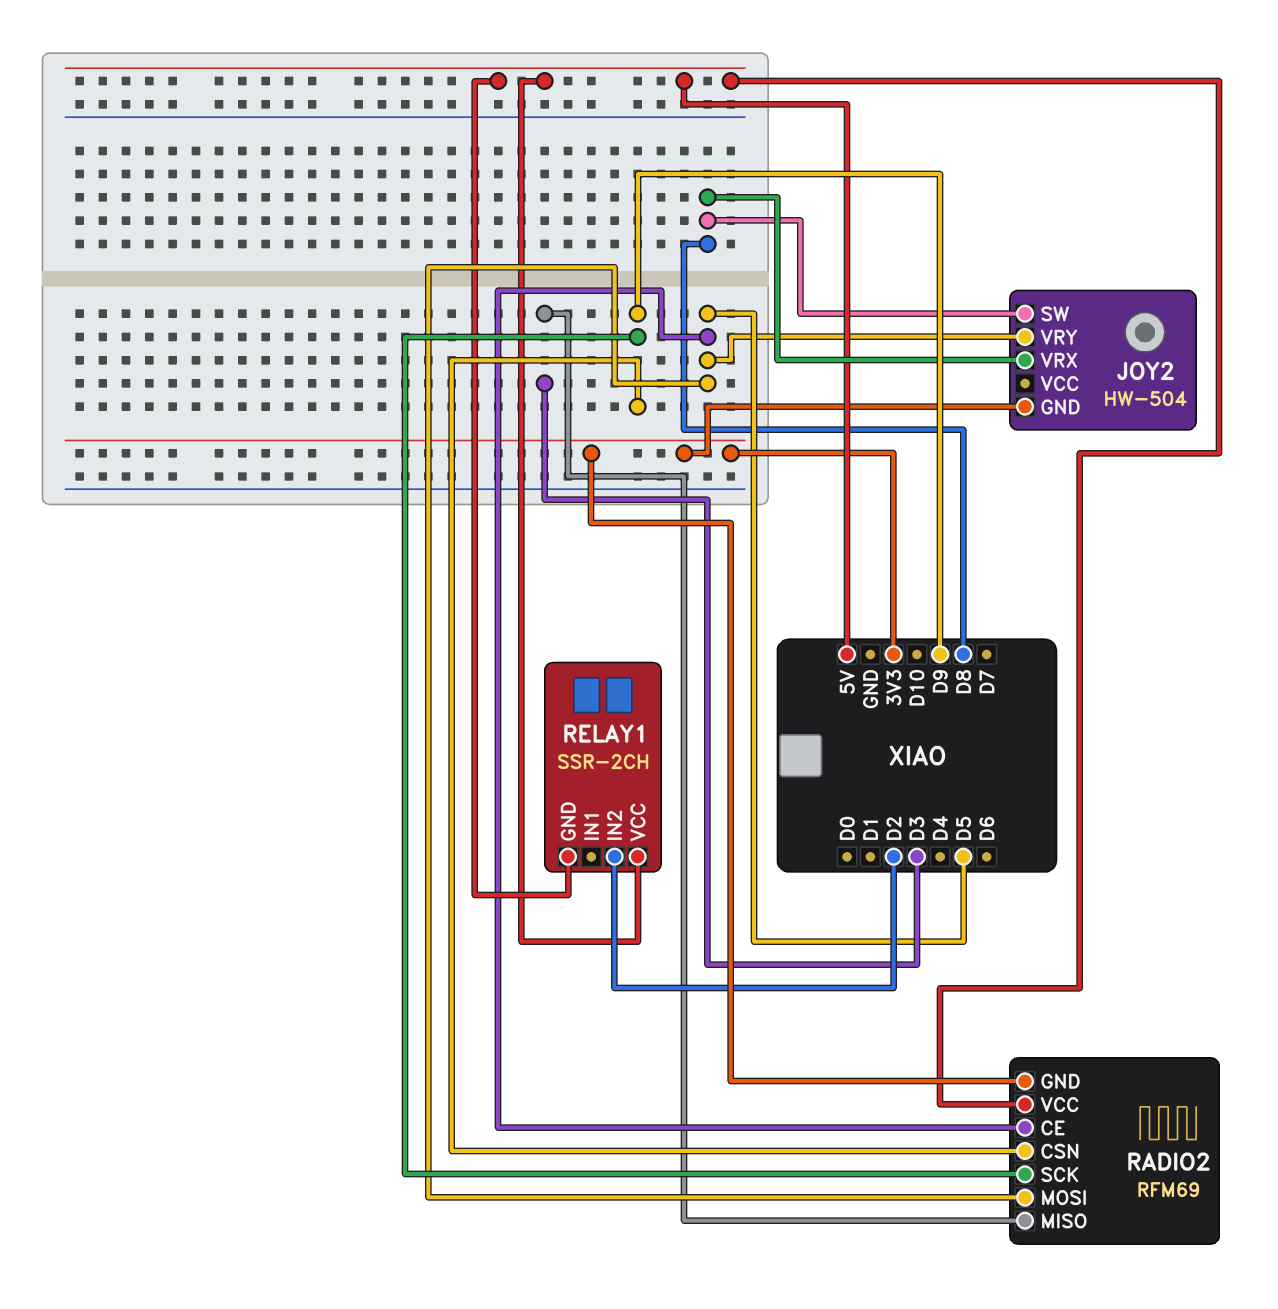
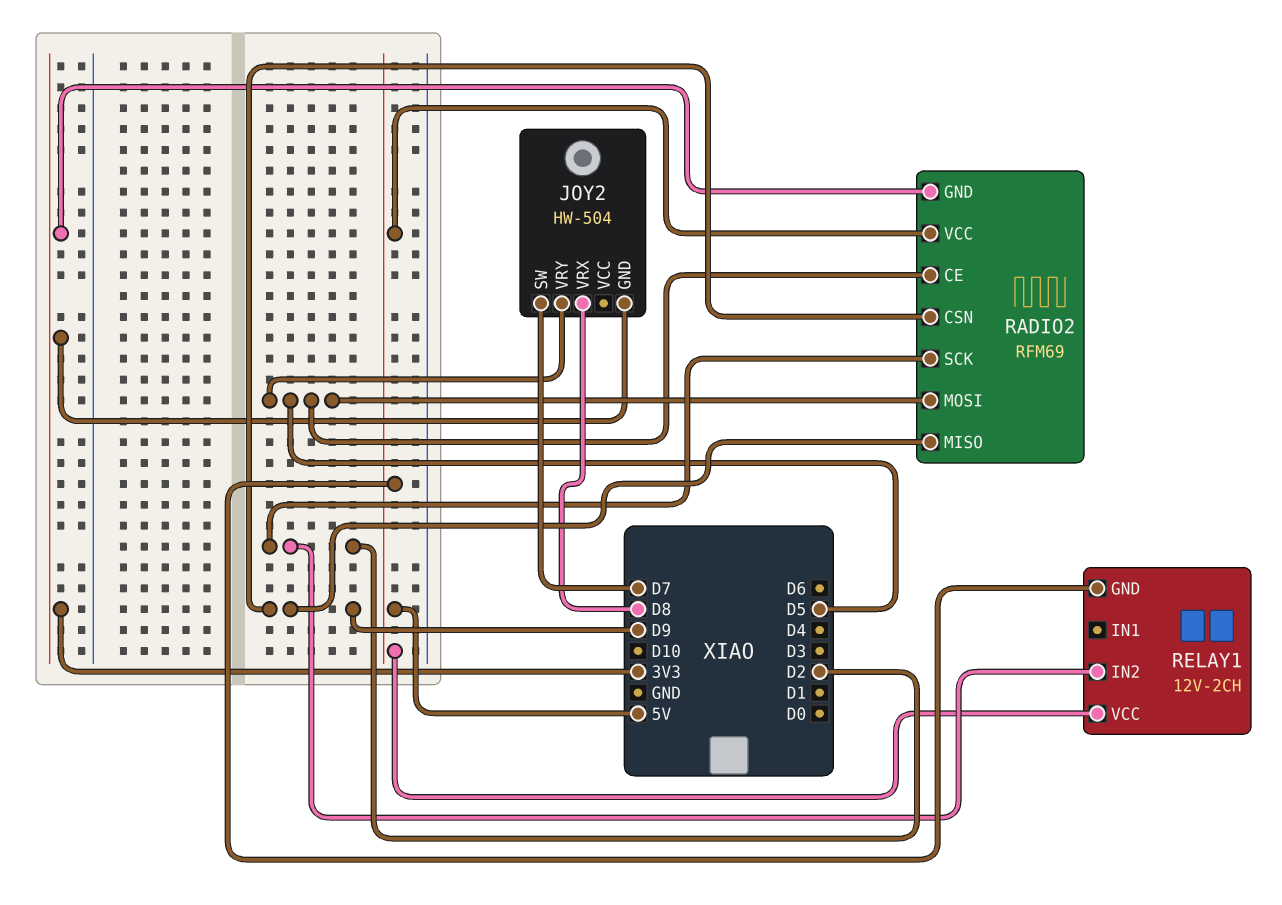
JOY2 pin SW: D8 -> D7
RADIO2 pin MISO: D3 -> D9
RADIO2 pin SCK: D9 -> D2
RELAY1: SSR-2CH -> 12V-2CH

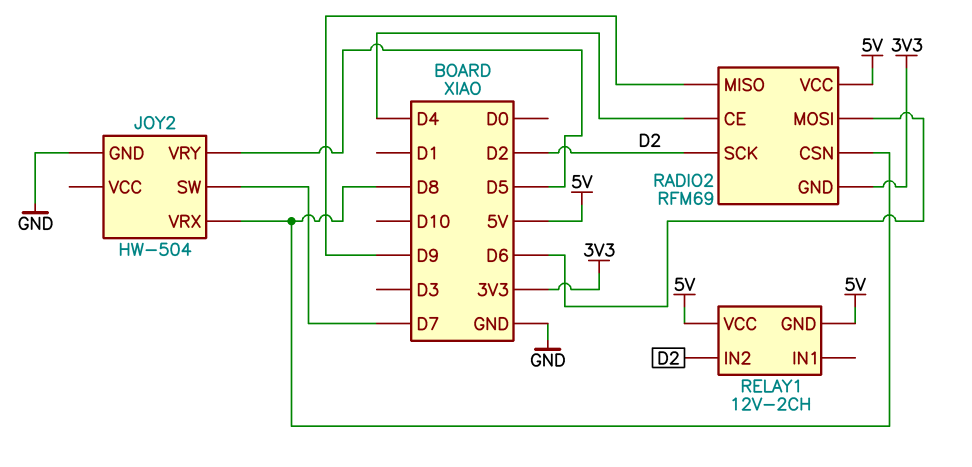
JOY2 pin GND: 3V3 -> GND
RADIO2 pin CE: D5 -> D4
RADIO2 pin CSN: D9 -> D8
RADIO2 pin MOSI: D5 -> D6

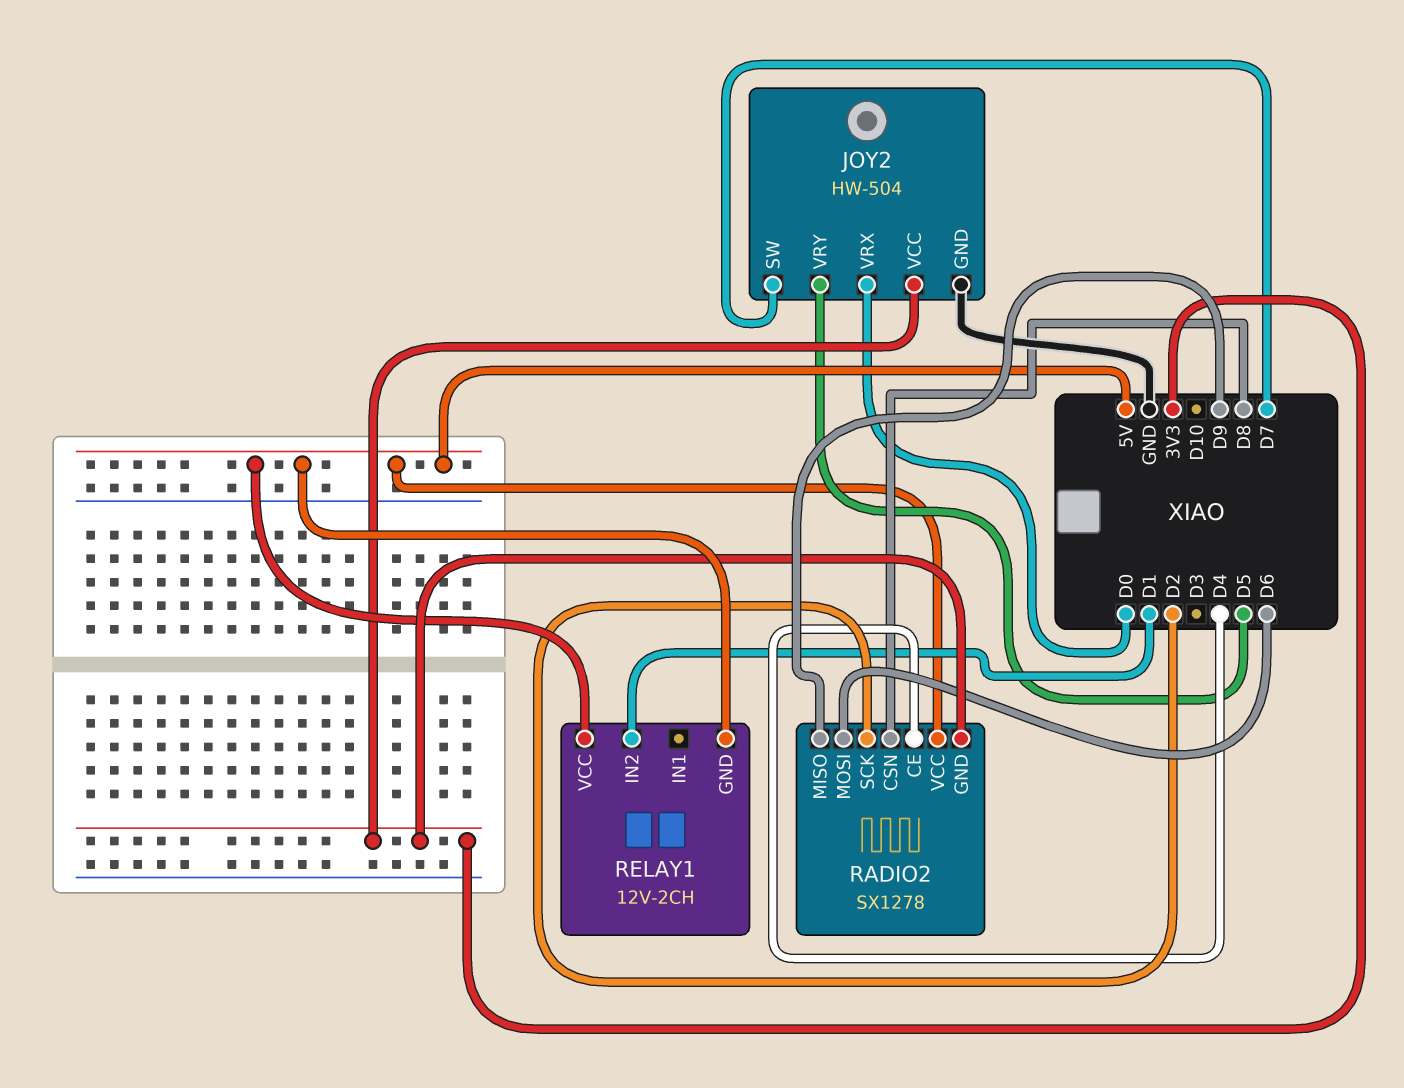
JOY2 pin VCC: none -> 3V3
JOY2 pin VRX: D8 -> D0
RADIO2: RFM69 -> SX1278
RELAY1 pin IN2: D2 -> D1

